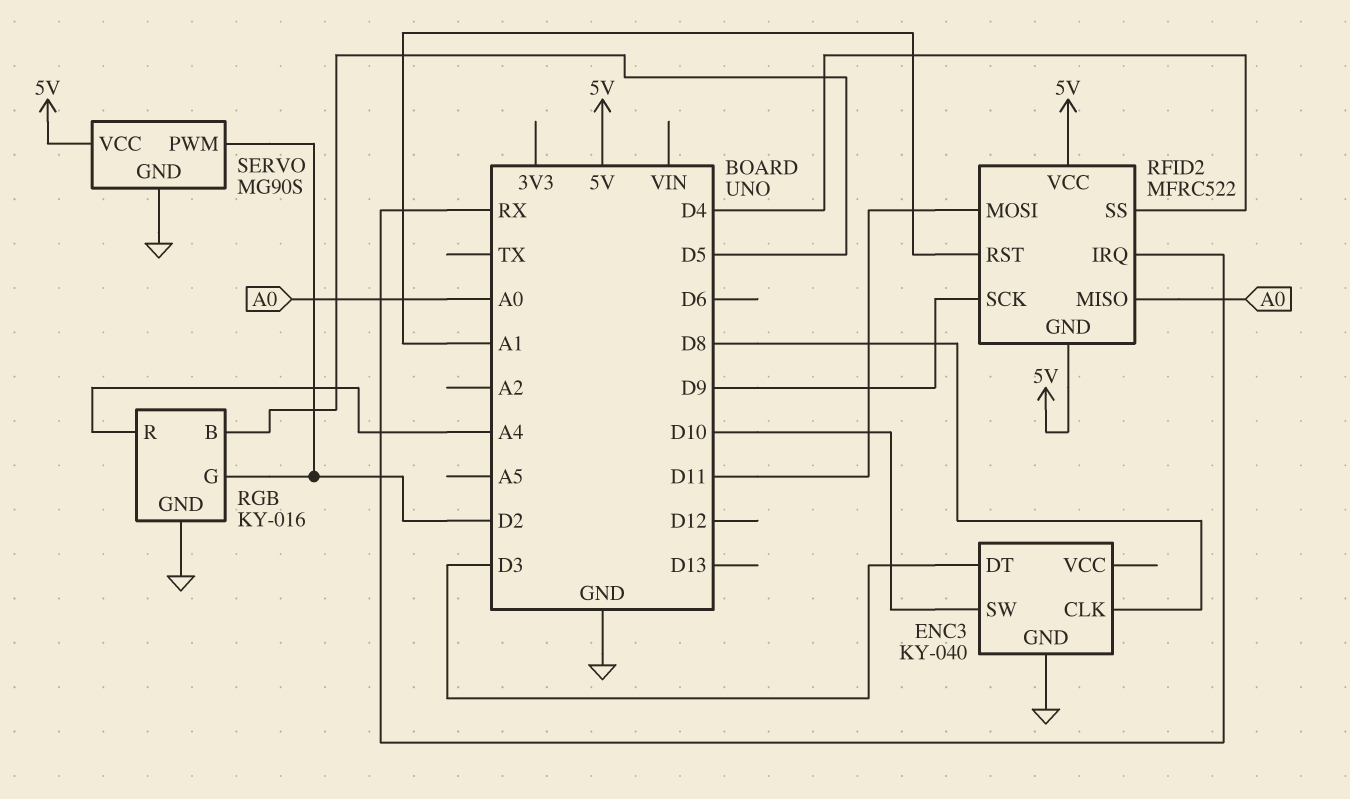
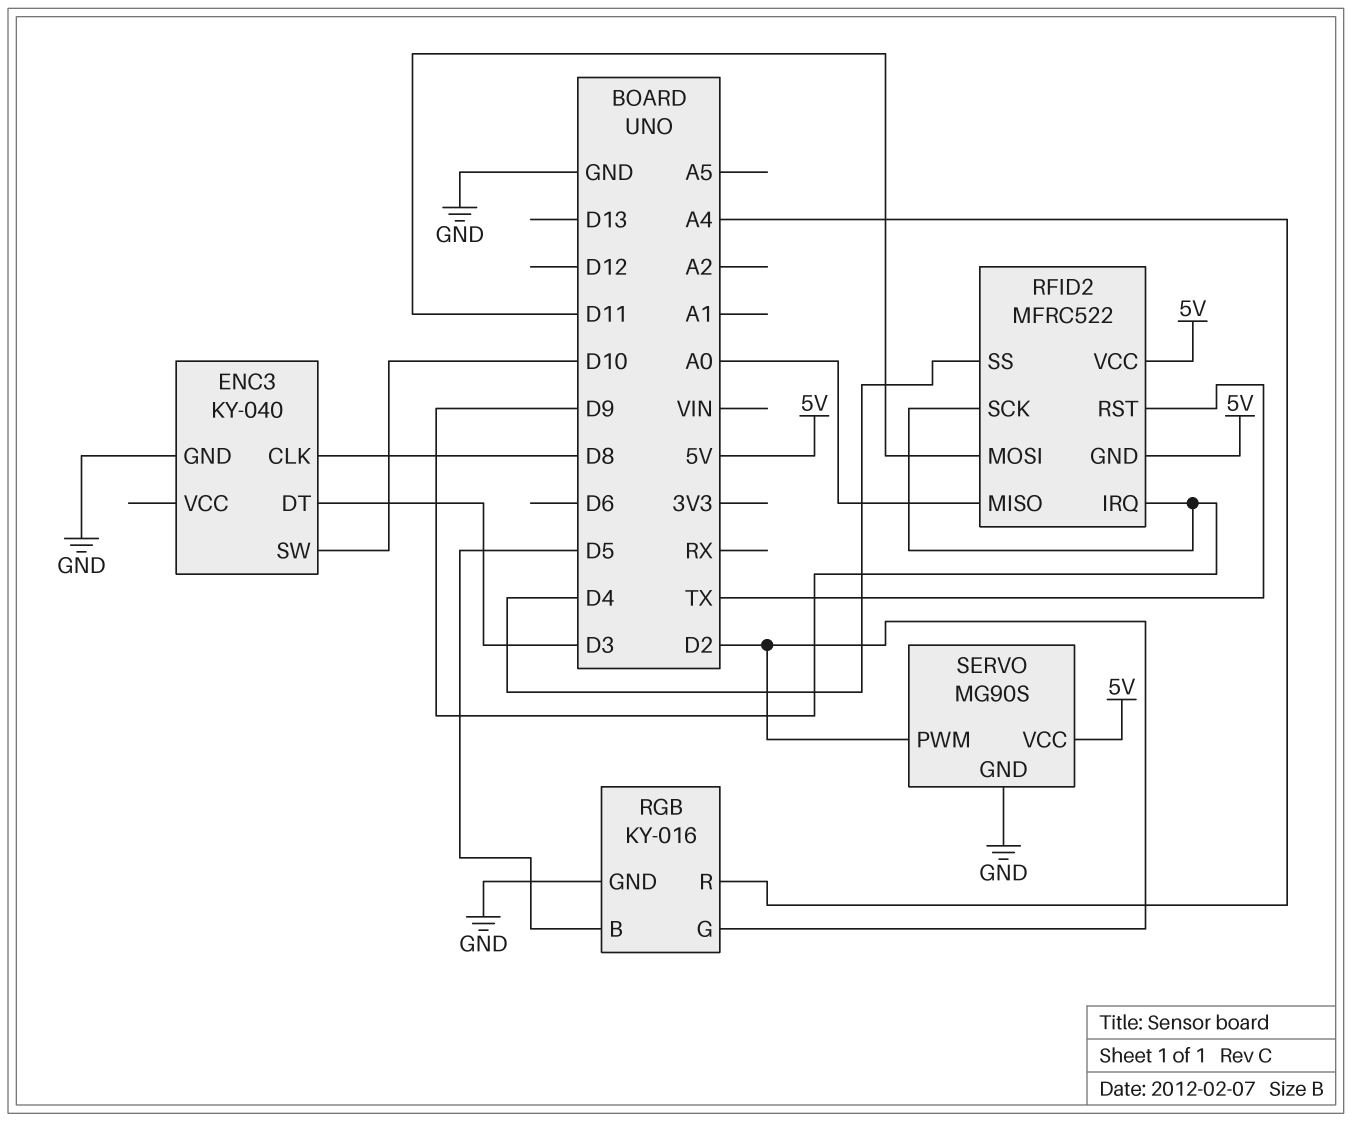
RFID2 pin IRQ: RX -> D9
RFID2 pin RST: A1 -> TX

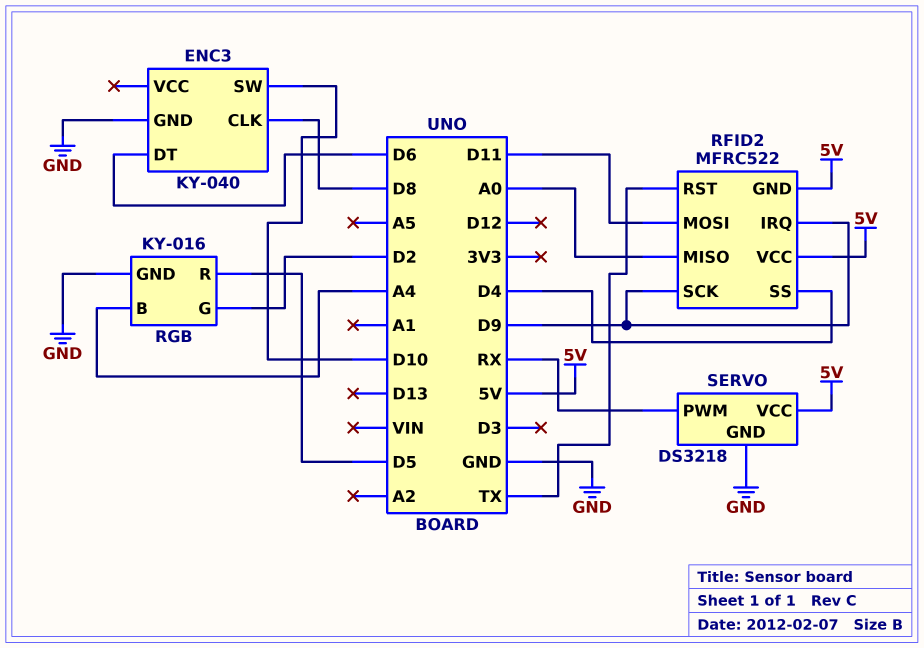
ENC3 pin DT: D3 -> D6
RGB pin B: D5 -> A4
RGB pin R: A4 -> D5
SERVO: MG90S -> DS3218
SERVO pin PWM: D2 -> RX

